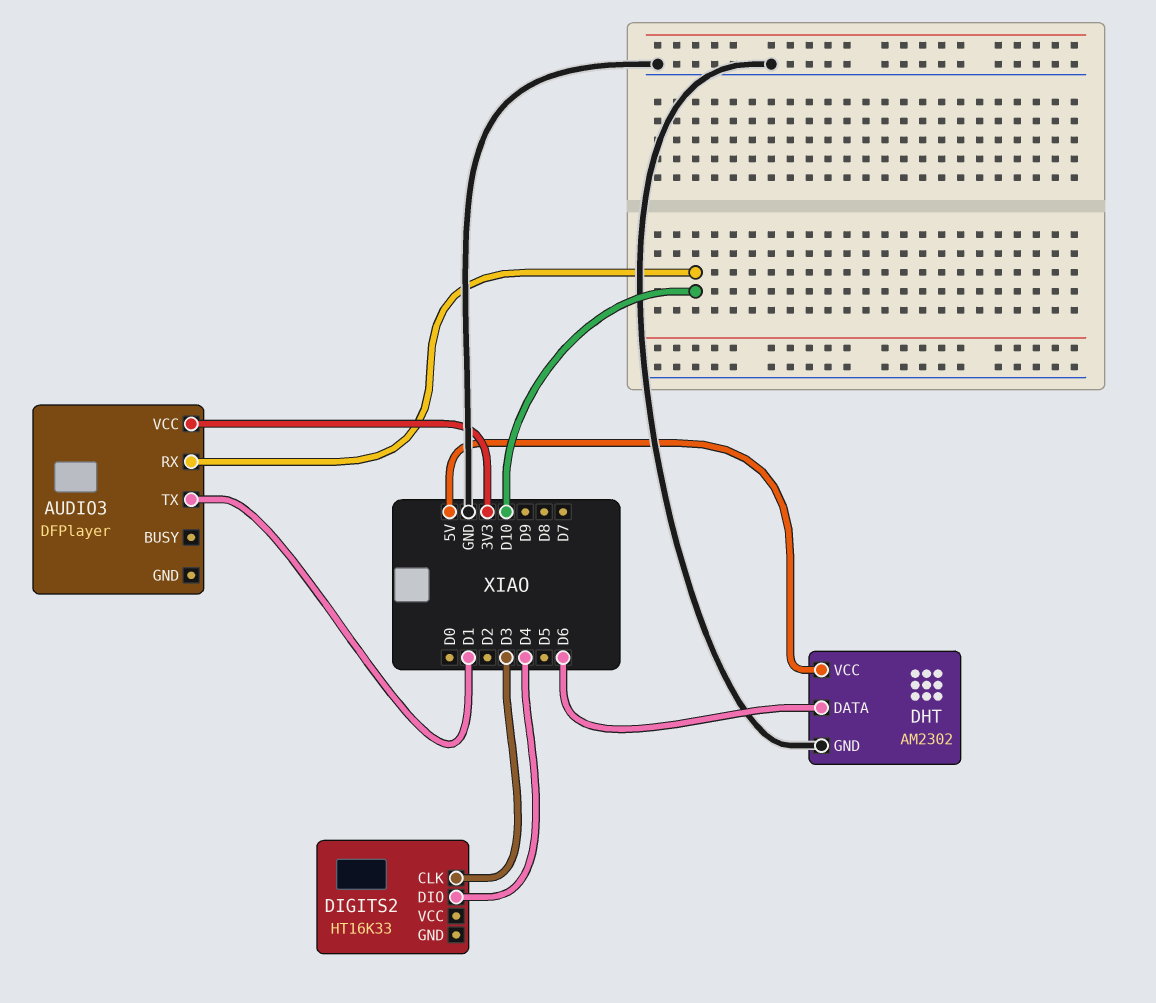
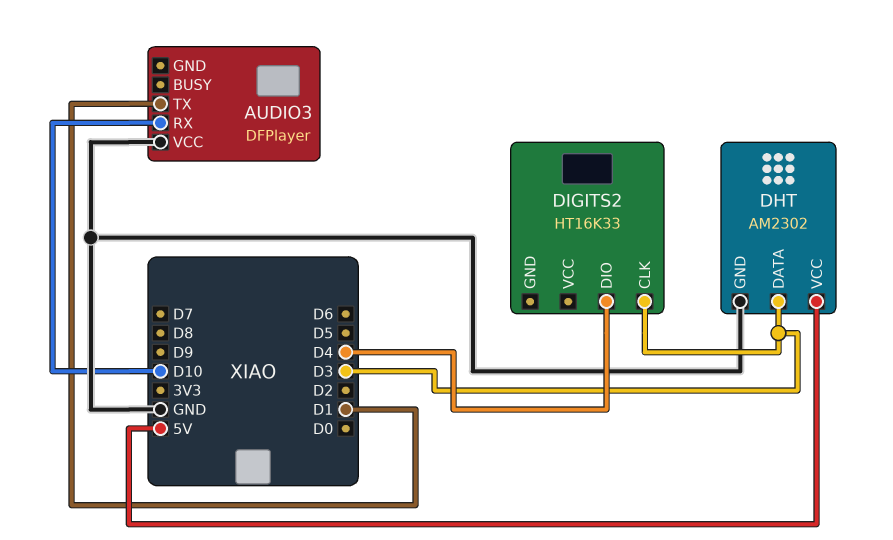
AUDIO3 pin VCC: 3V3 -> GND
DHT pin DATA: D6 -> D3

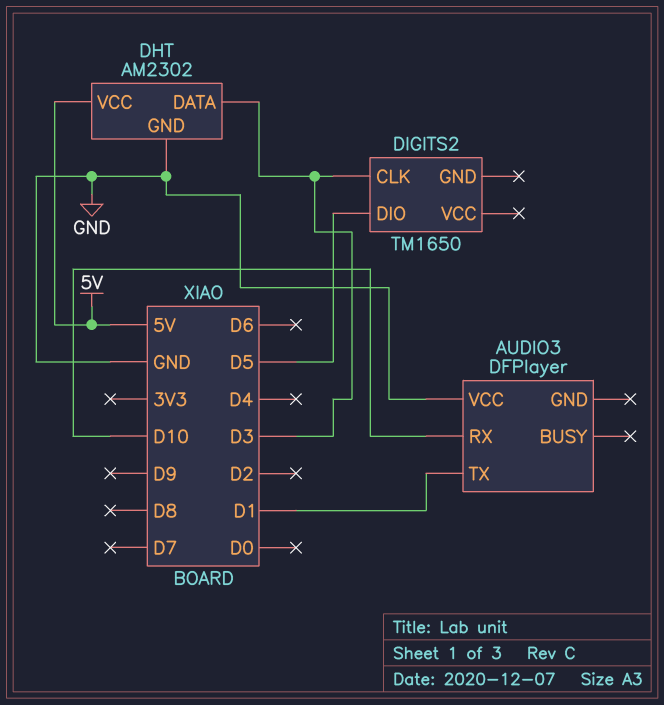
DIGITS2: HT16K33 -> TM1650
DIGITS2 pin DIO: D4 -> D5

